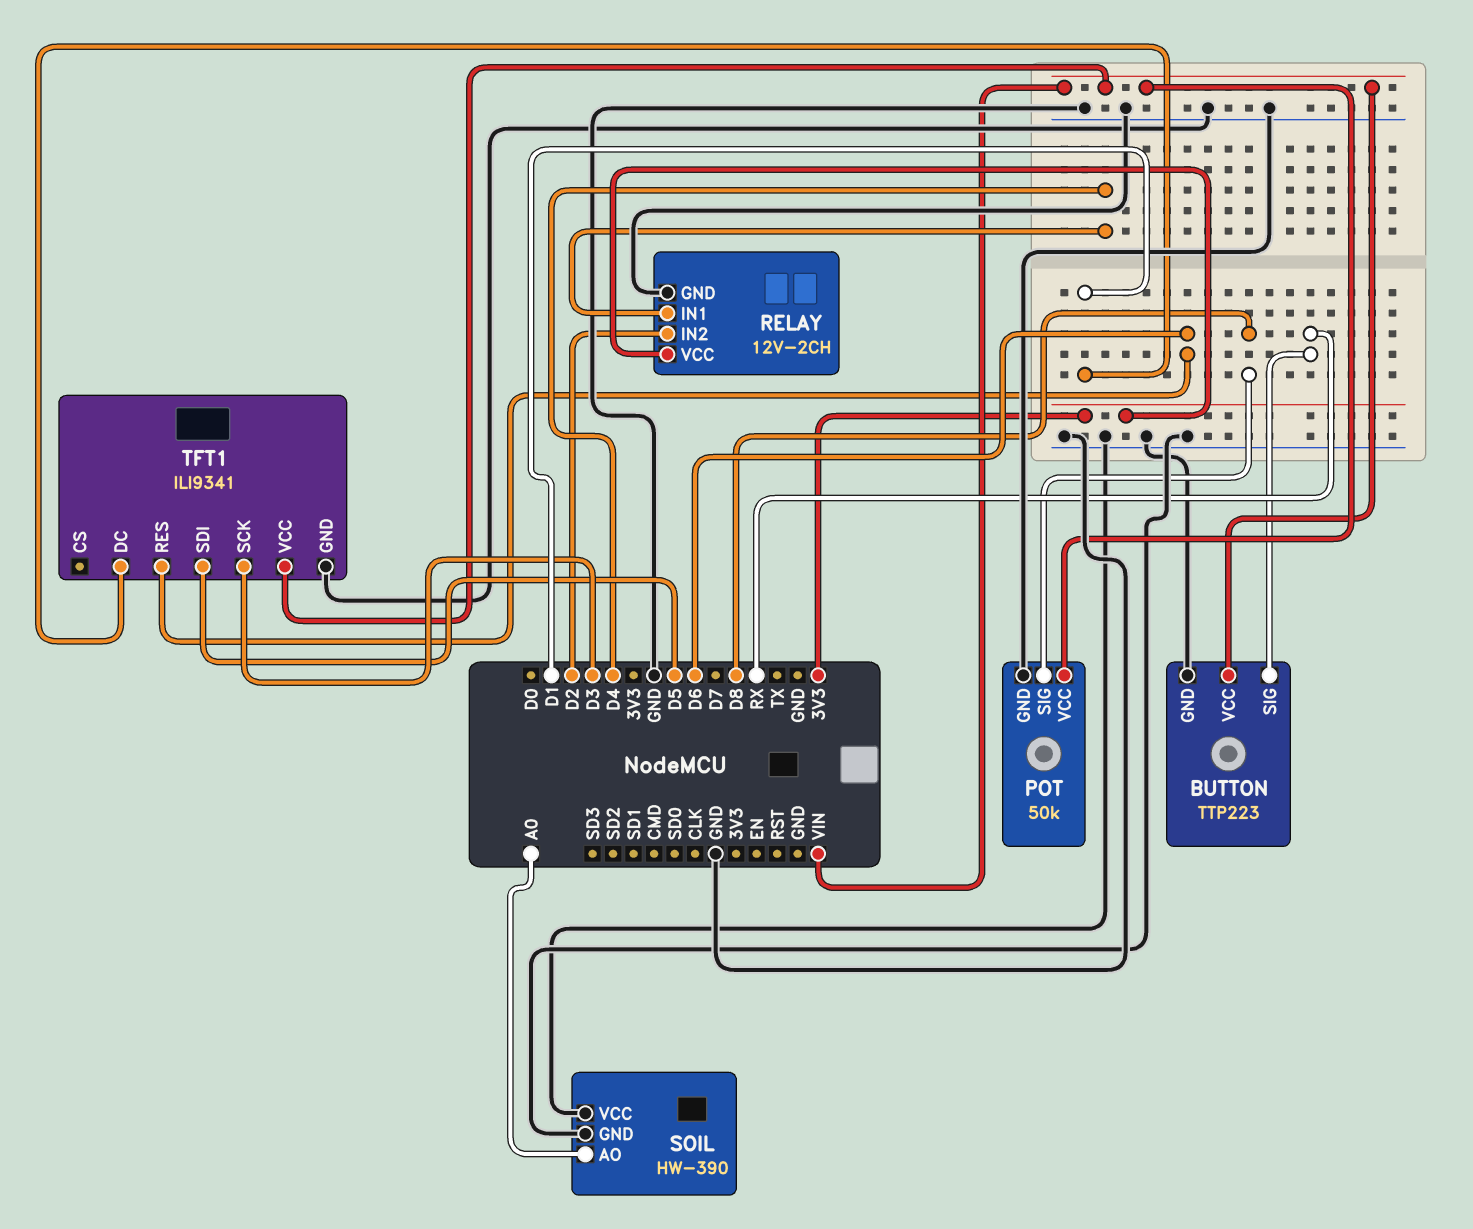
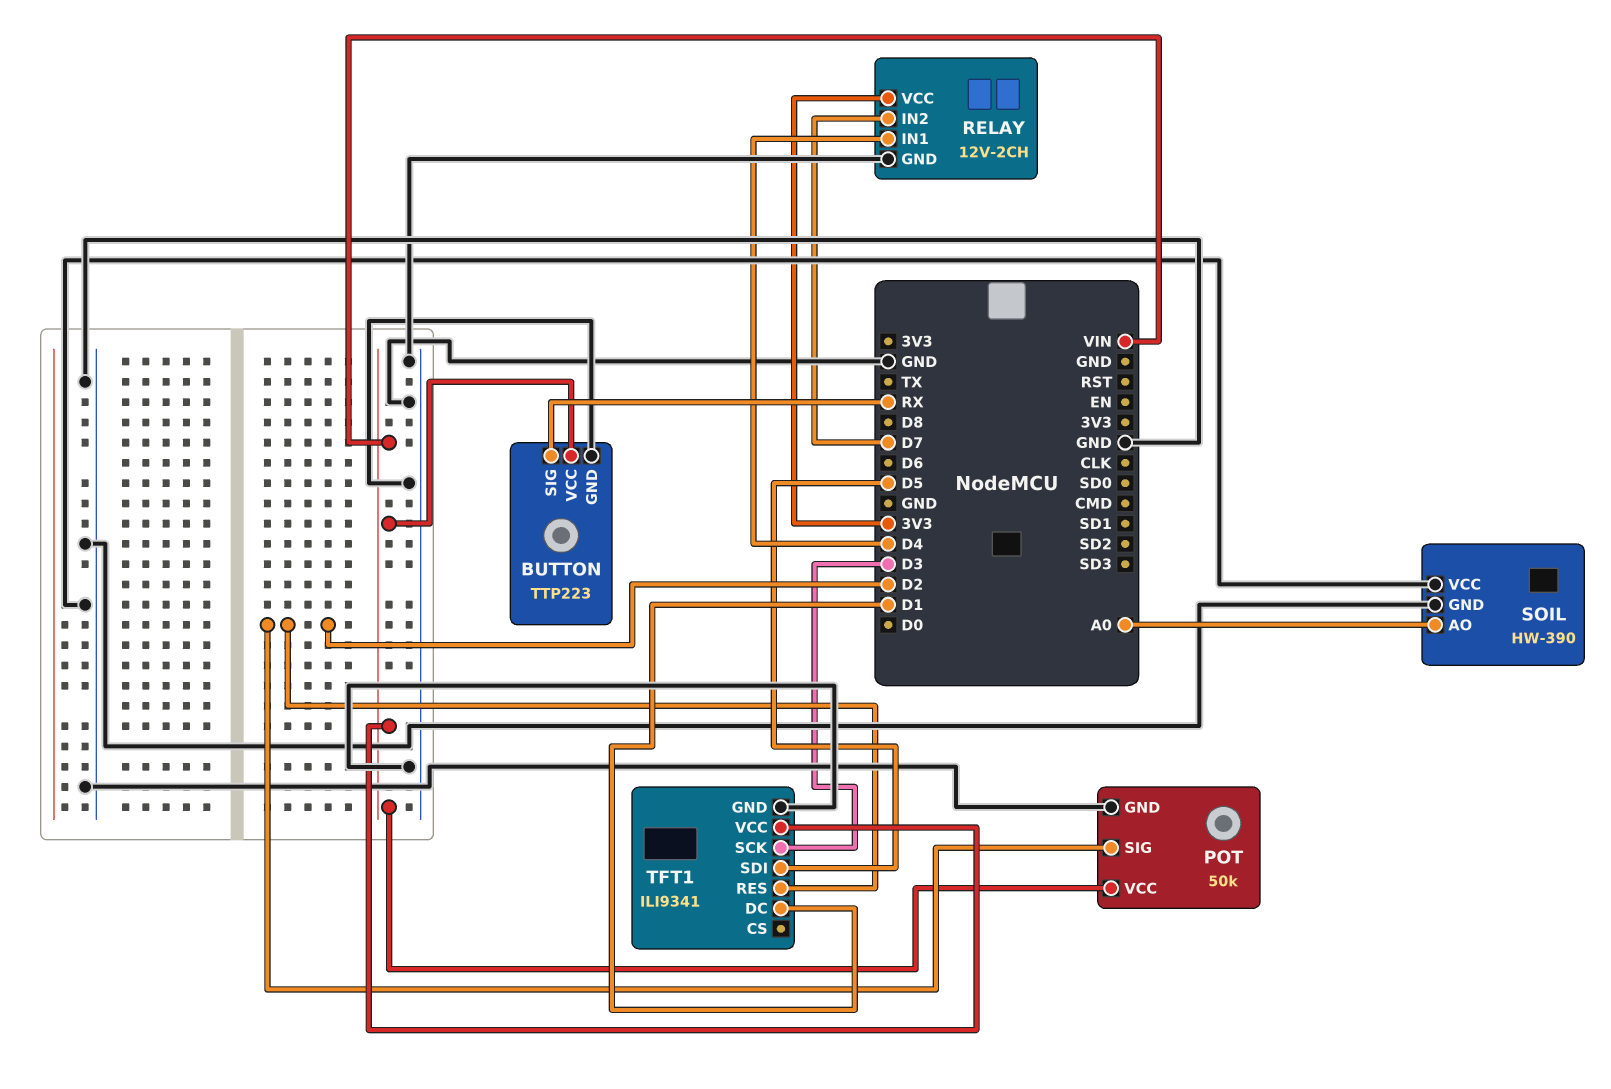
POT pin SIG: D8 -> D2
RELAY pin IN2: D2 -> D7
TFT1 pin RES: D6 -> D2

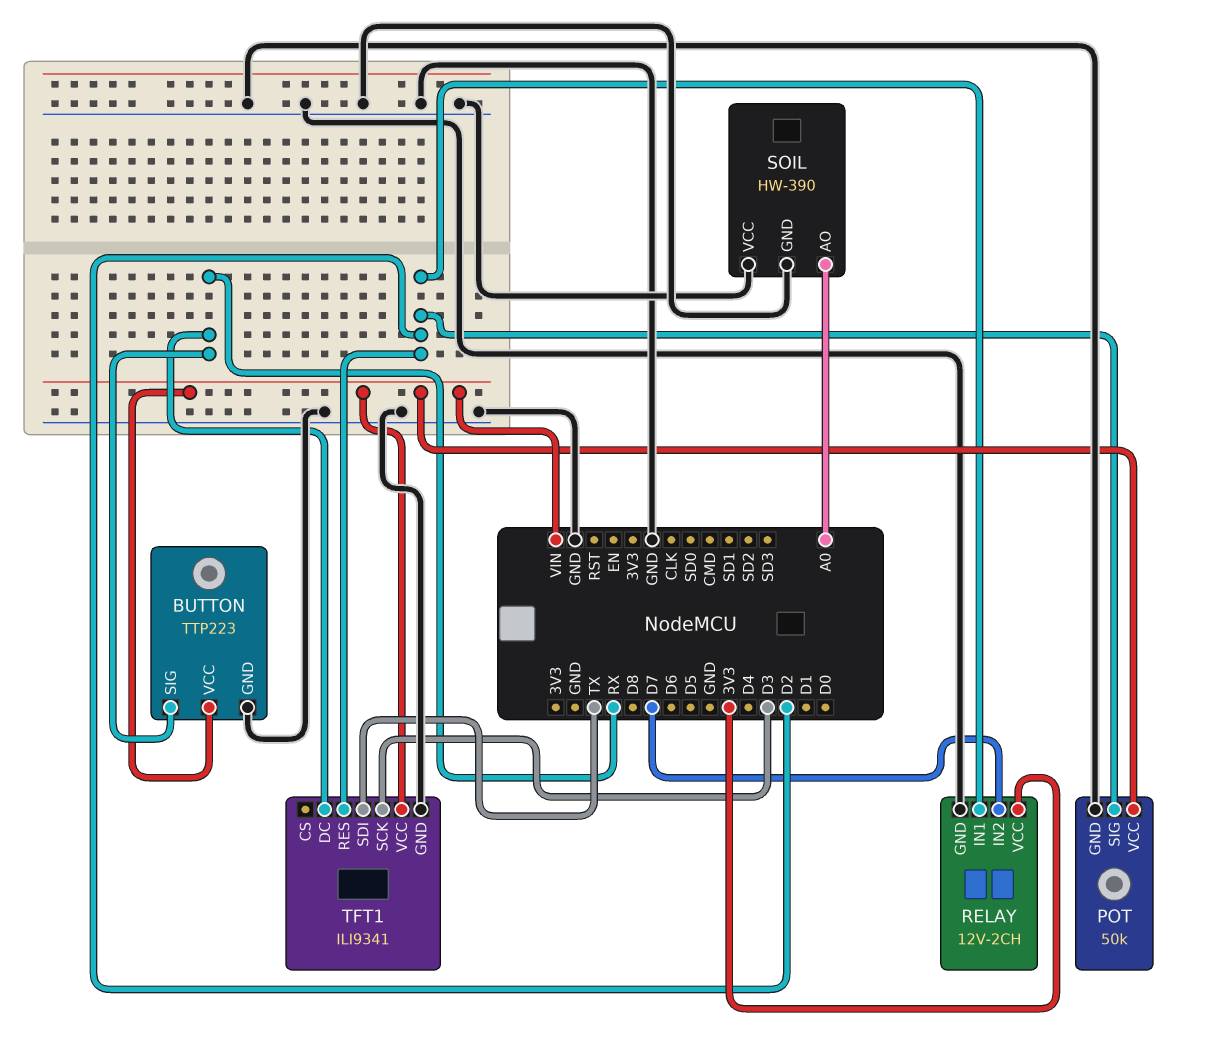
RELAY pin IN1: D4 -> D2
TFT1 pin DC: D1 -> RX
TFT1 pin SDI: D5 -> TX

